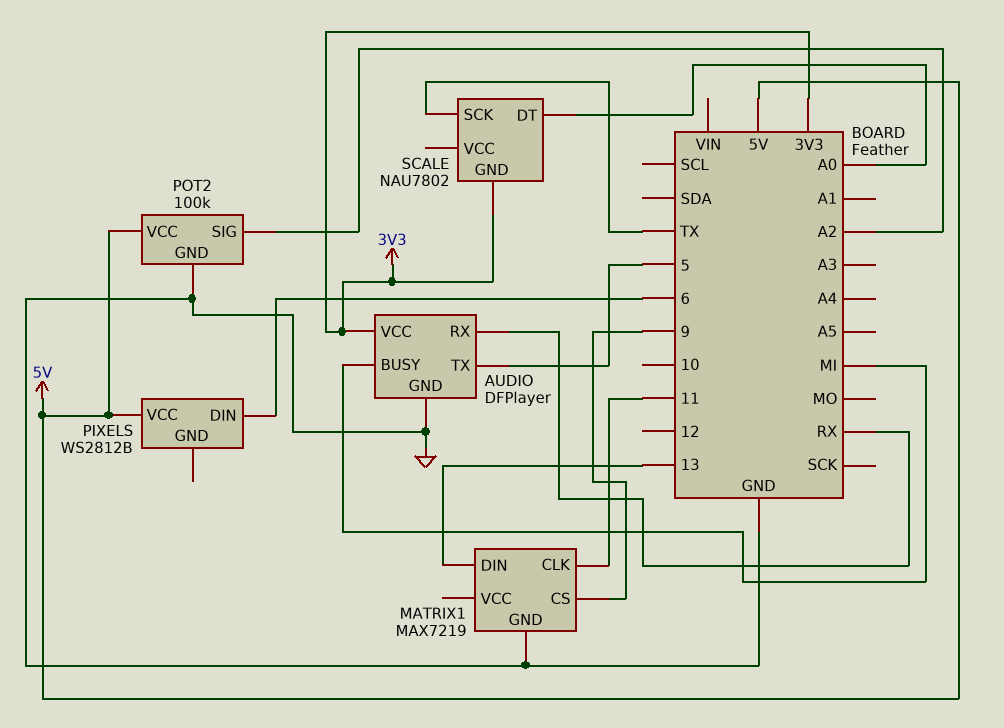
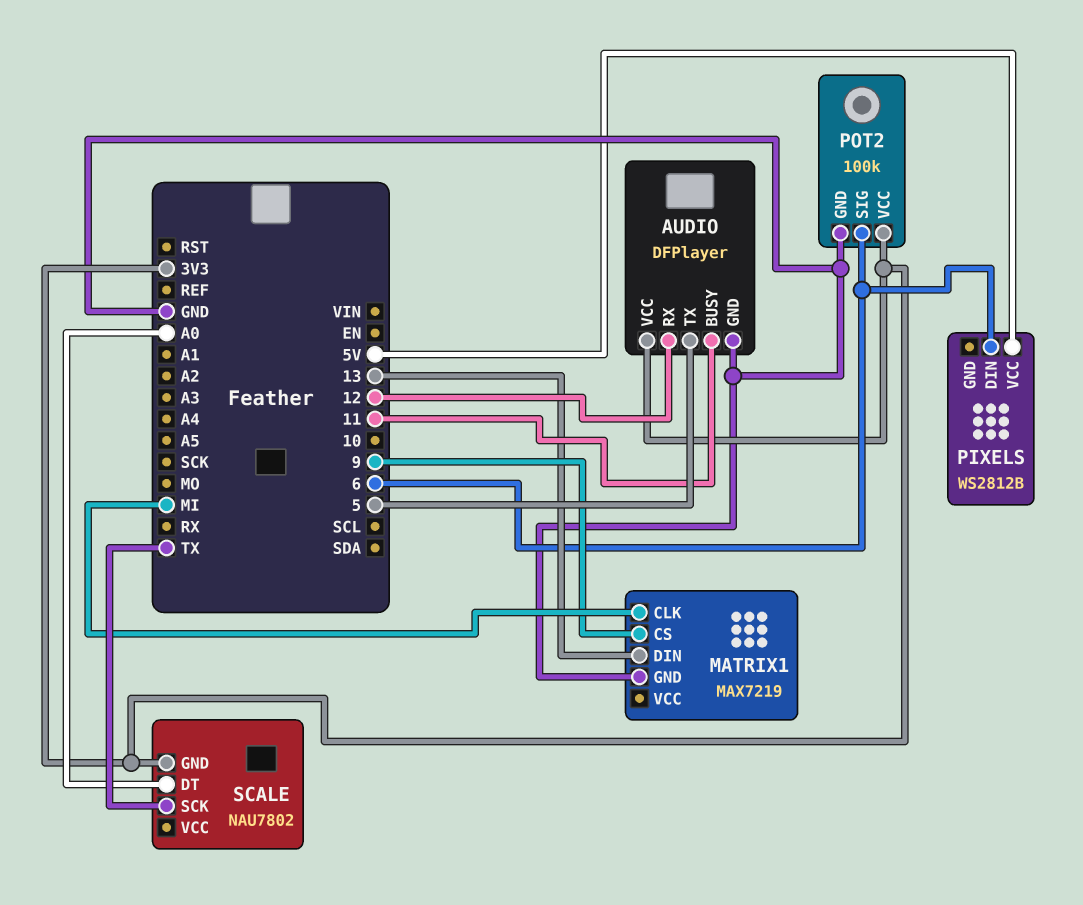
AUDIO pin BUSY: MI -> 11
AUDIO pin RX: RX -> 12
MATRIX1 pin CLK: 11 -> MI
POT2 pin SIG: A2 -> 6
POT2 pin VCC: 5V -> 3V3

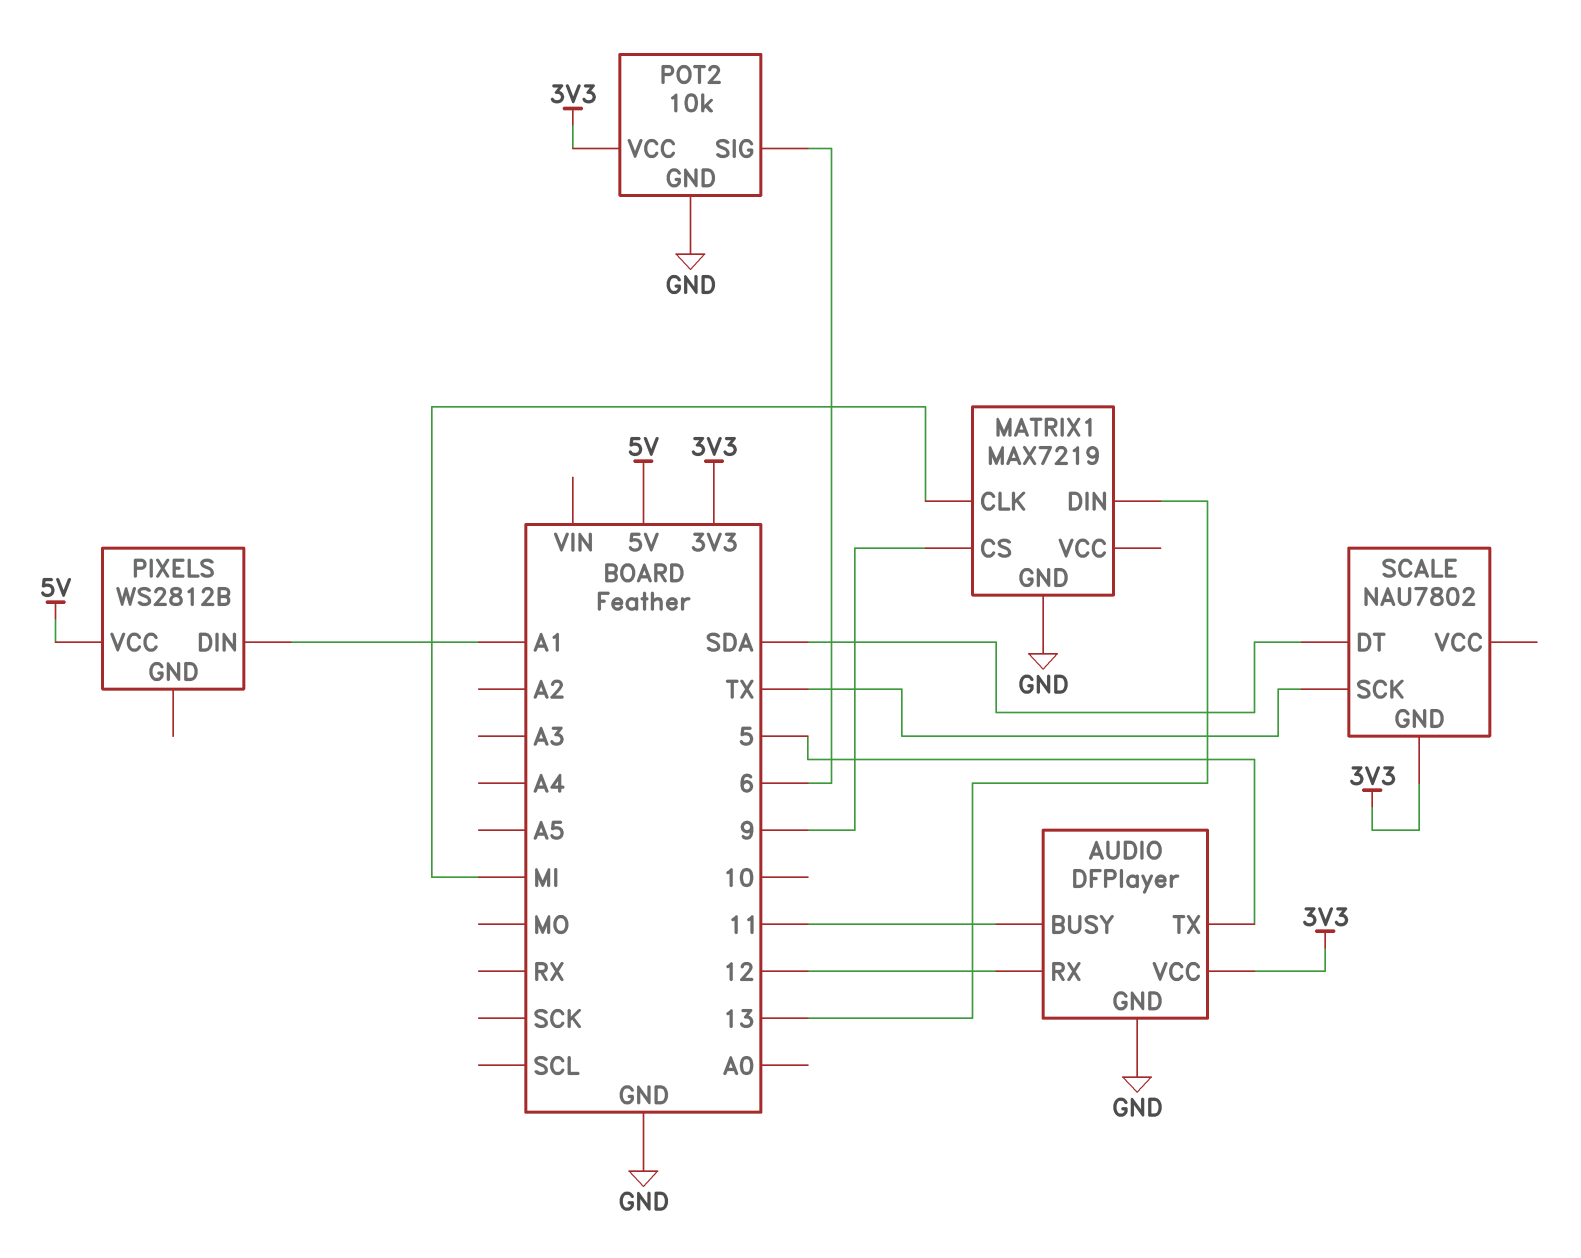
PIXELS pin DIN: 6 -> A1
POT2: 100k -> 10k
SCALE pin DT: A0 -> SDA

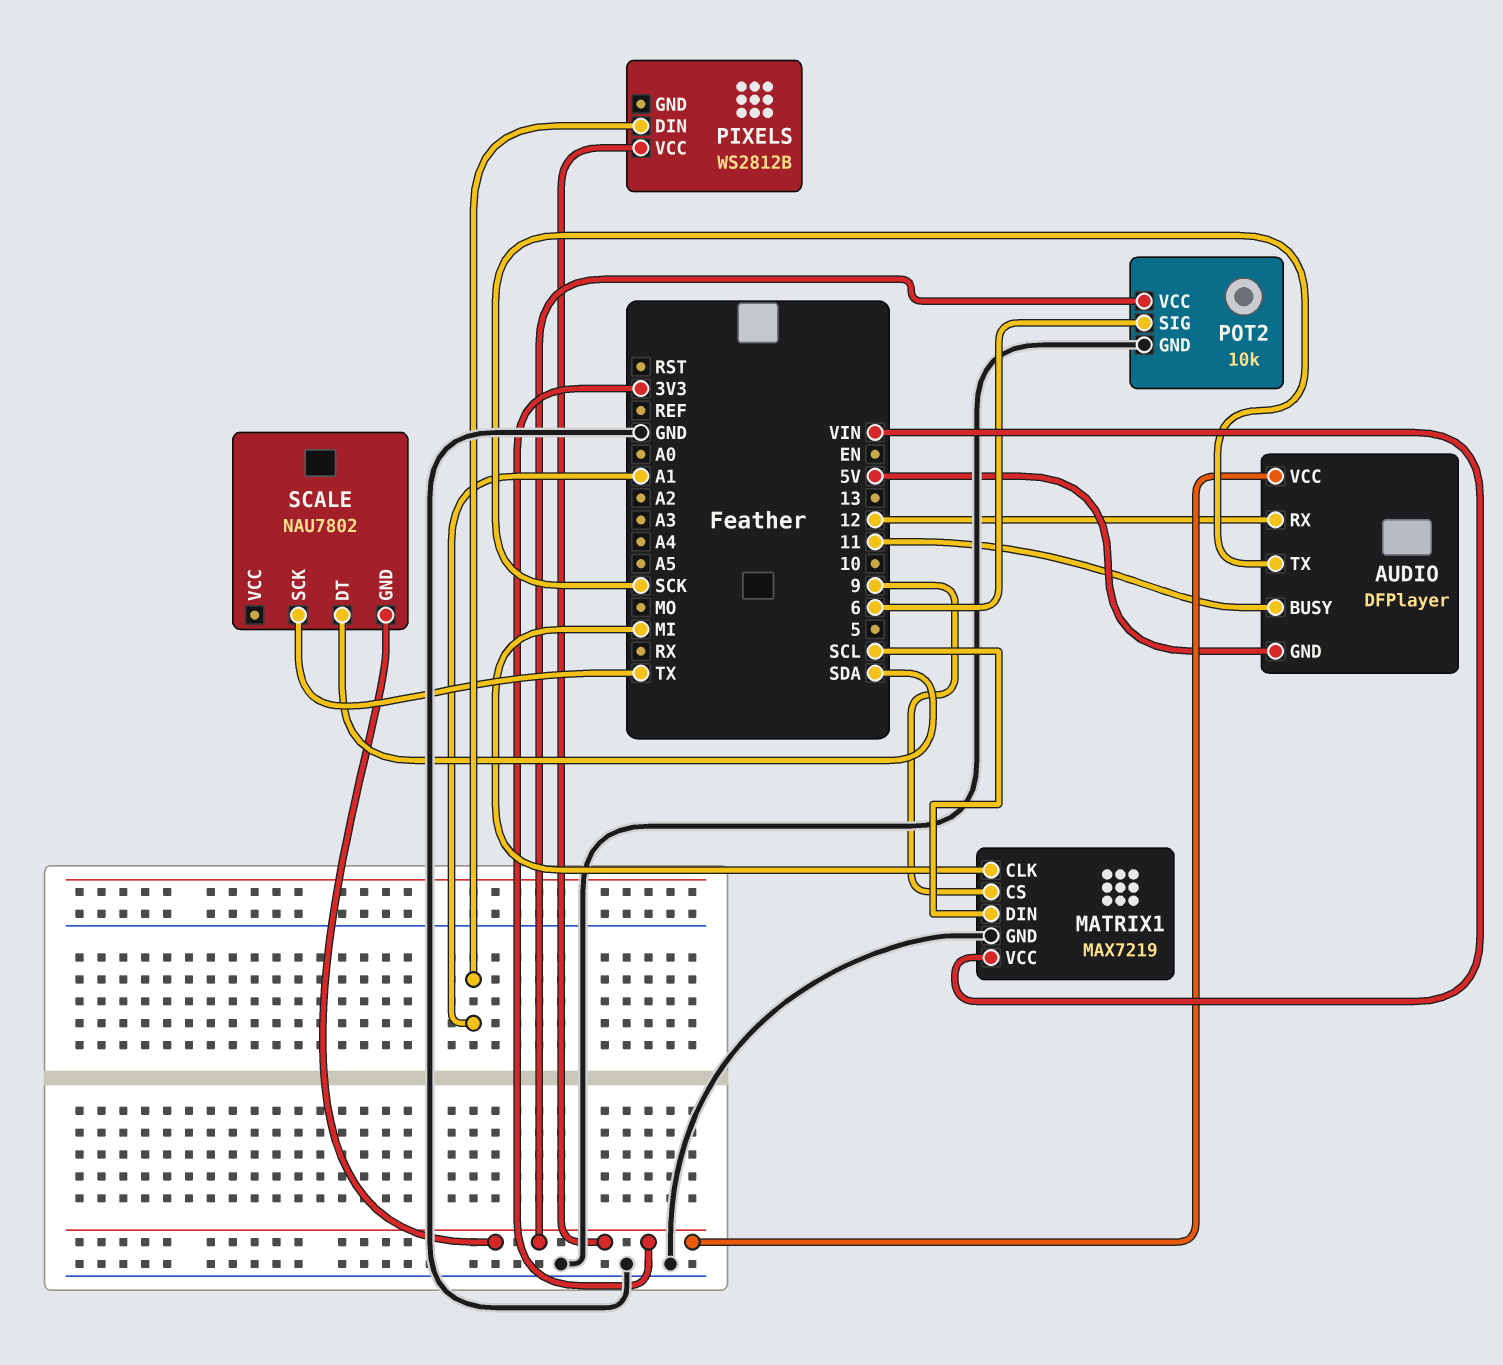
AUDIO pin GND: GND -> 5V
AUDIO pin TX: 5 -> SCK
MATRIX1 pin DIN: 13 -> SCL
MATRIX1 pin VCC: none -> VIN
PIXELS pin VCC: 5V -> 3V3

